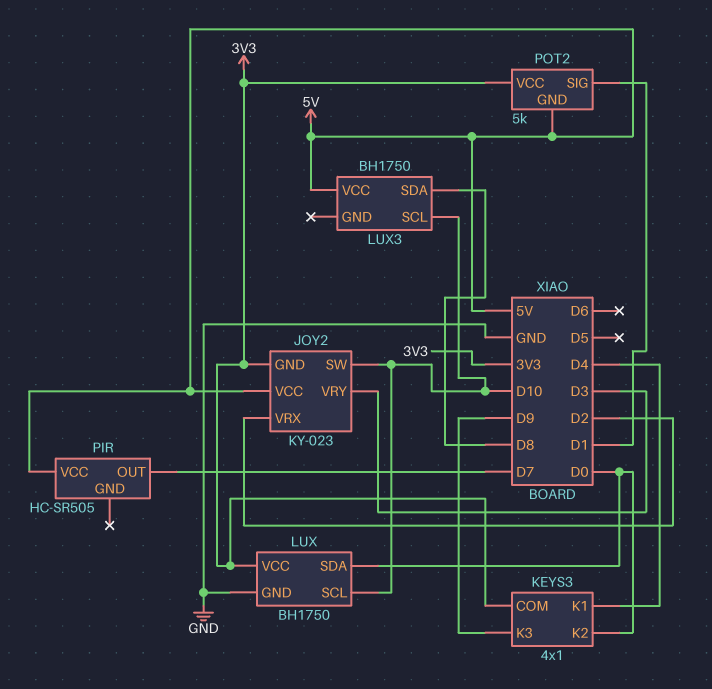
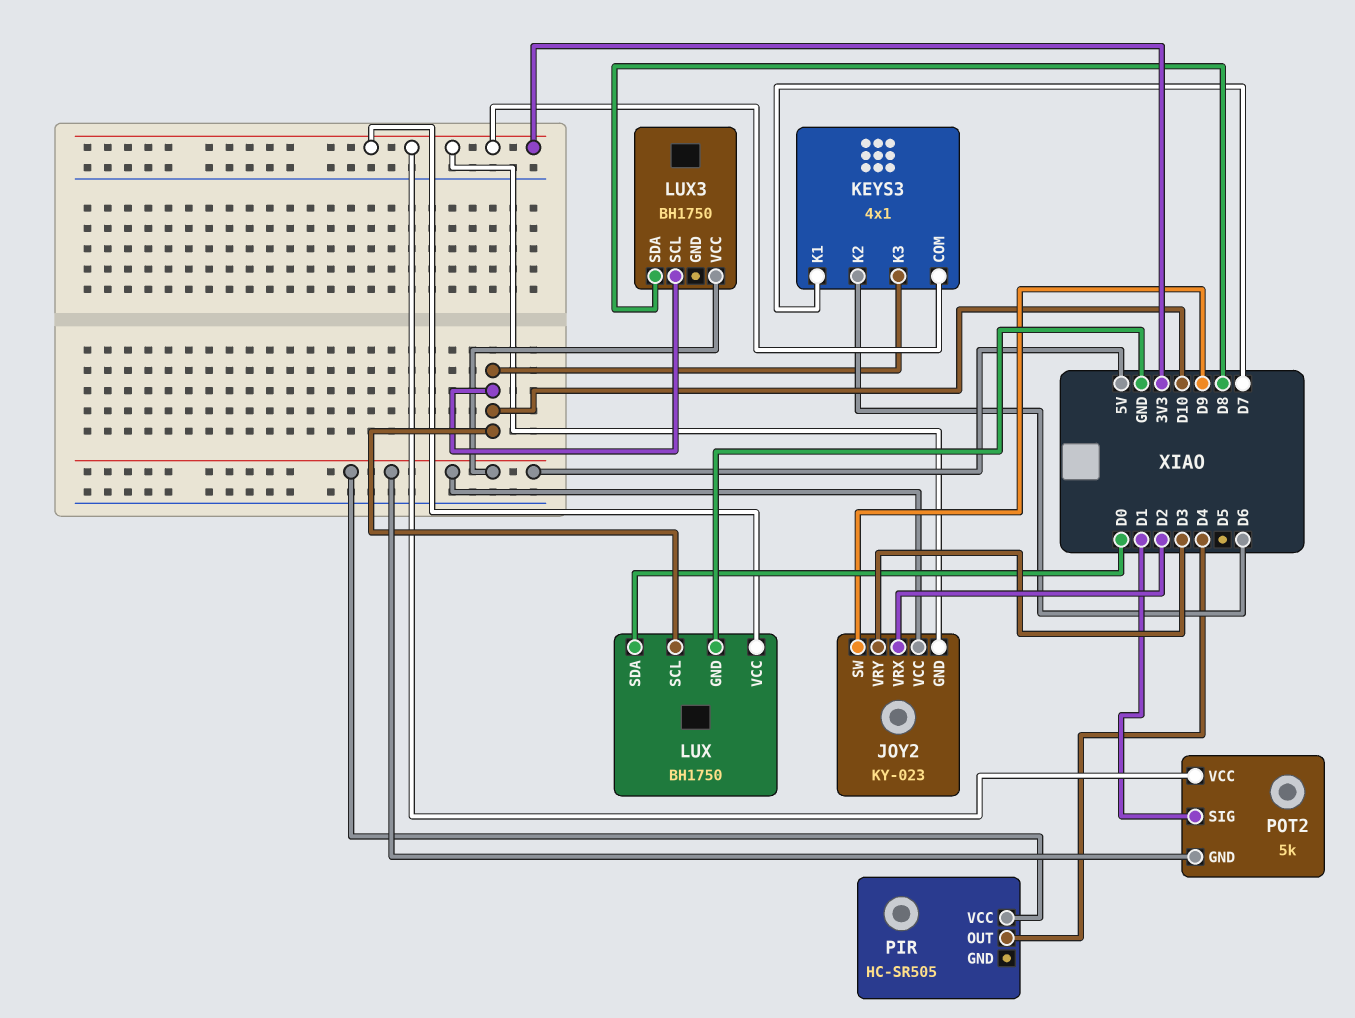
JOY2 pin SW: D10 -> D9
KEYS3 pin K1: D4 -> D7
KEYS3 pin K2: D0 -> D6
KEYS3 pin K3: D9 -> D10
PIR pin OUT: D7 -> D4

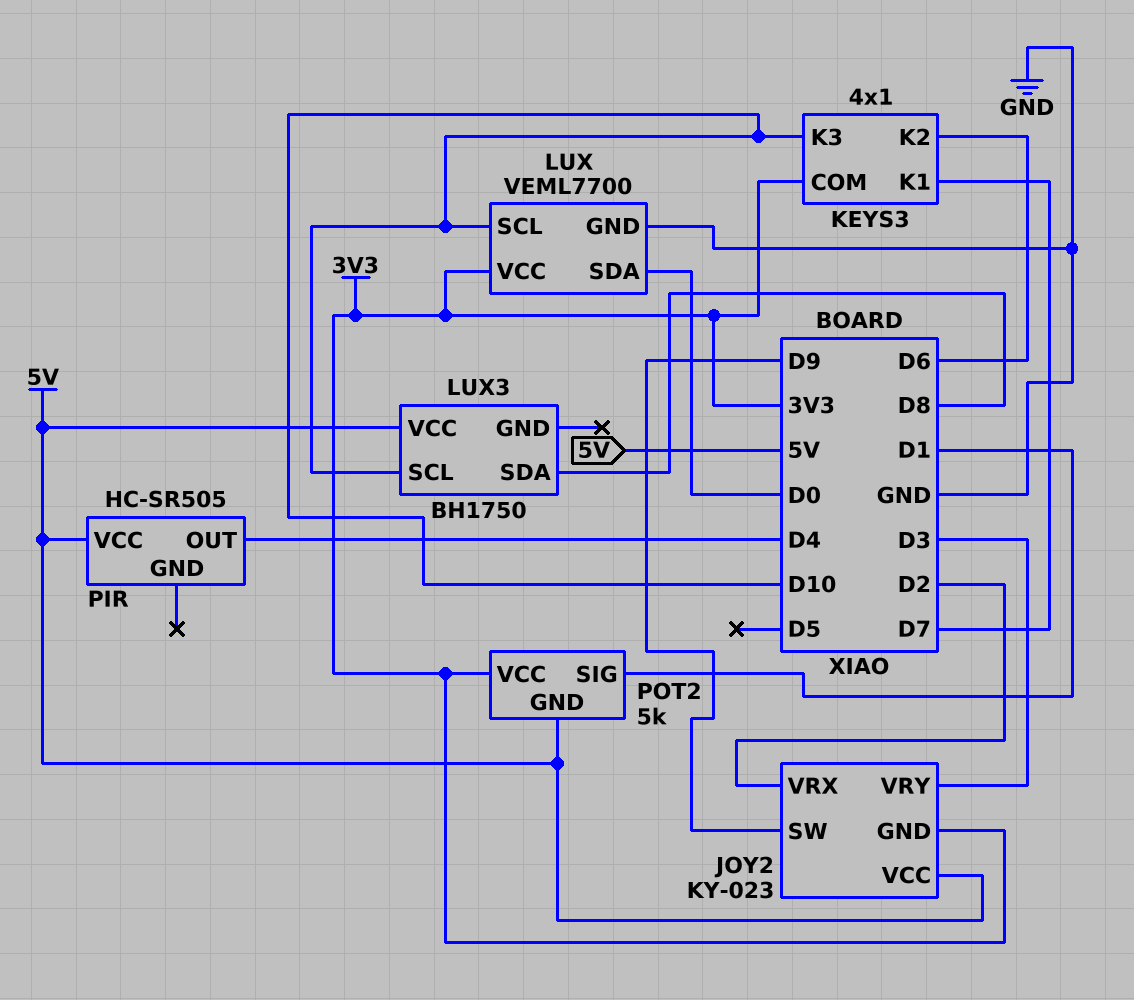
LUX: BH1750 -> VEML7700

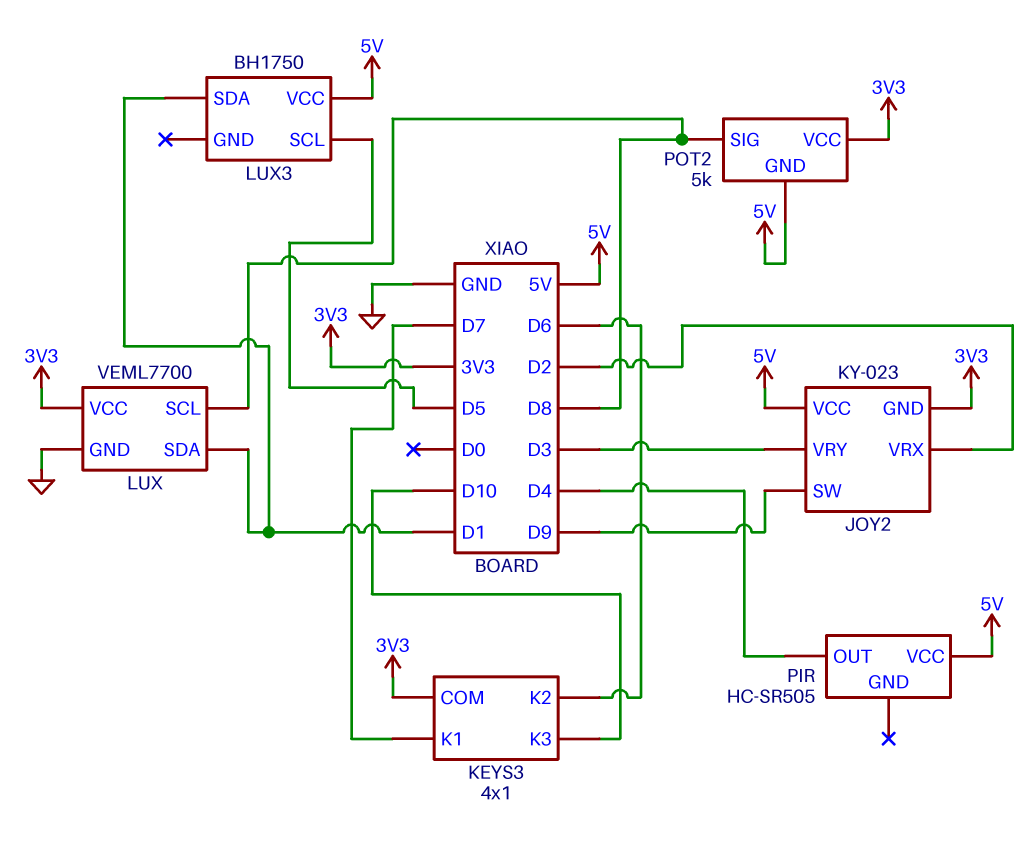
LUX pin SCL: D10 -> D8
LUX pin SDA: D0 -> D1
LUX3 pin SCL: D10 -> D5
LUX3 pin SDA: D8 -> D1
POT2 pin SIG: D1 -> D8

